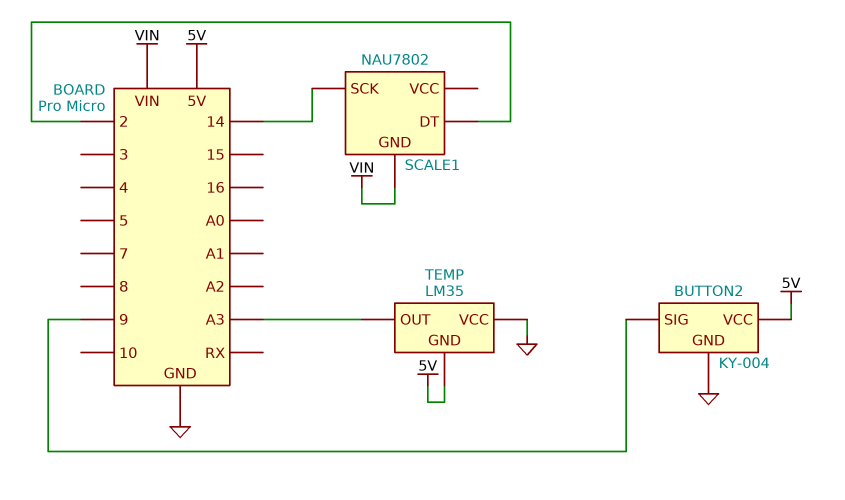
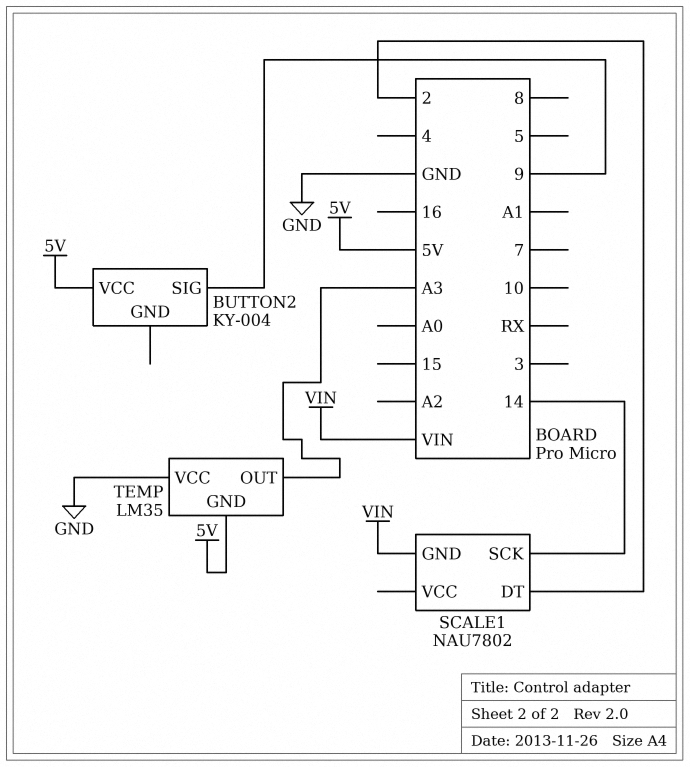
BUTTON2 pin GND: GND -> none

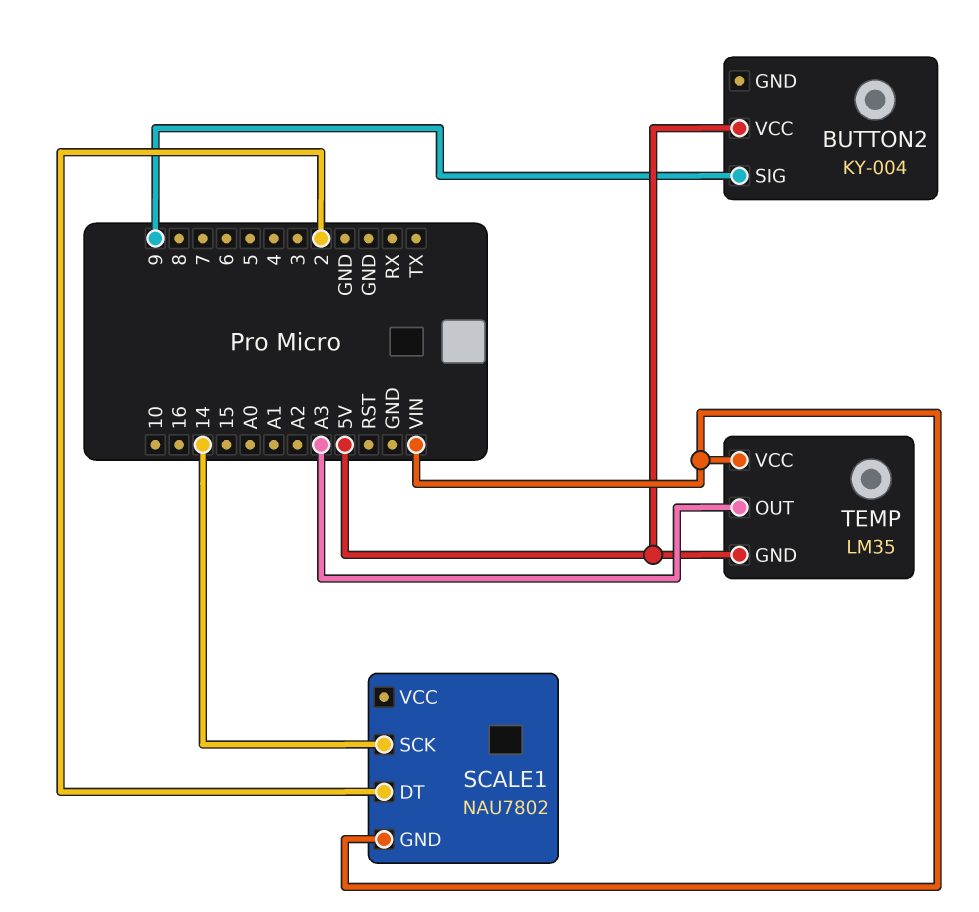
TEMP pin VCC: GND -> VIN

